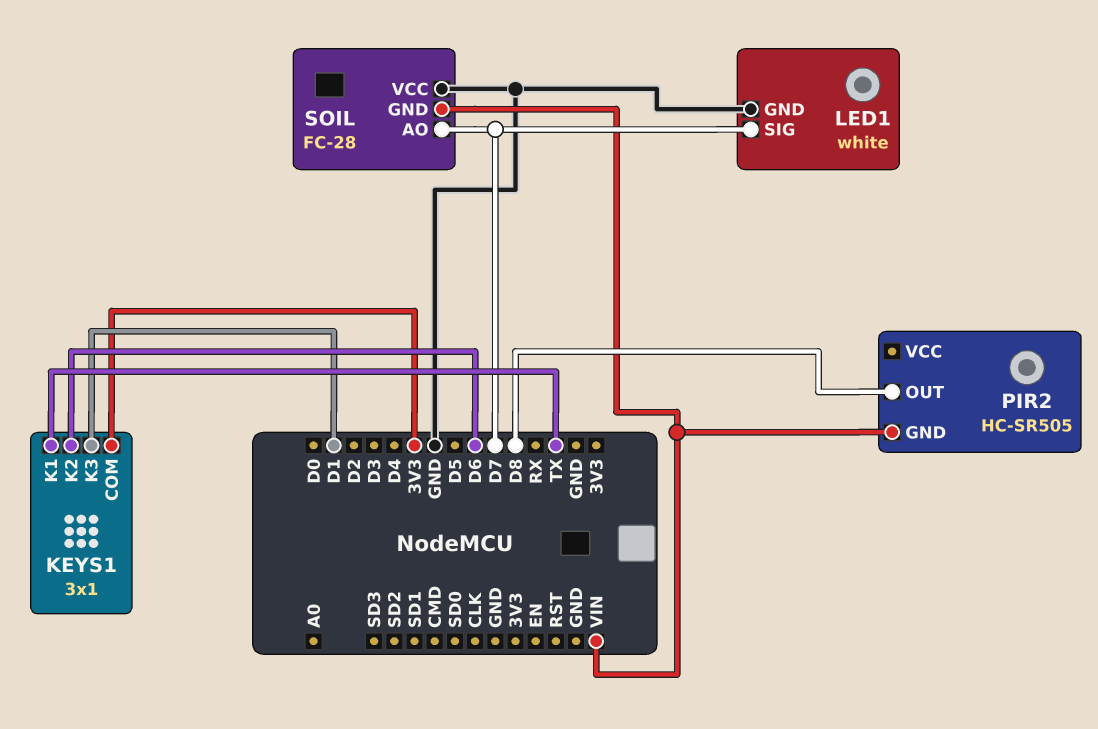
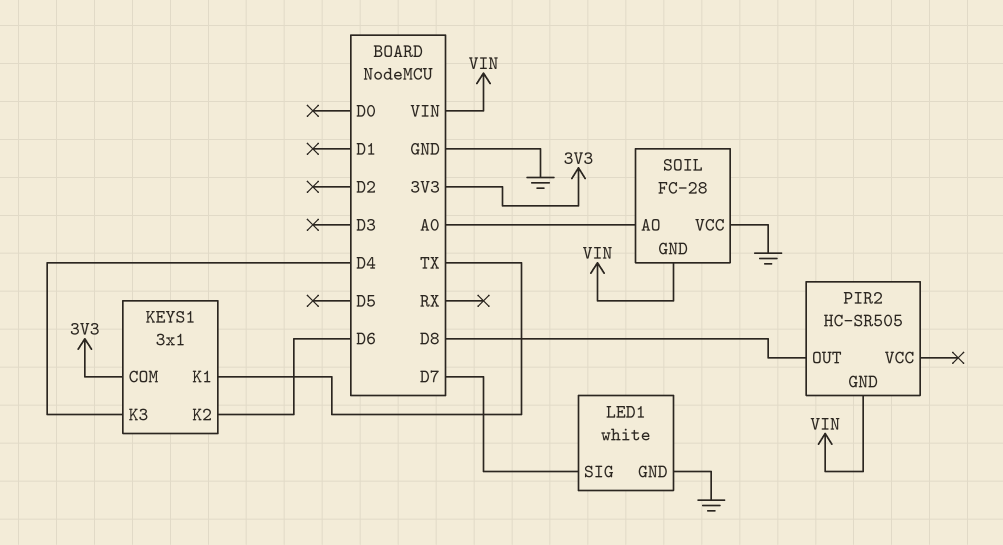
KEYS1 pin K3: D1 -> D4
SOIL pin AO: D7 -> A0

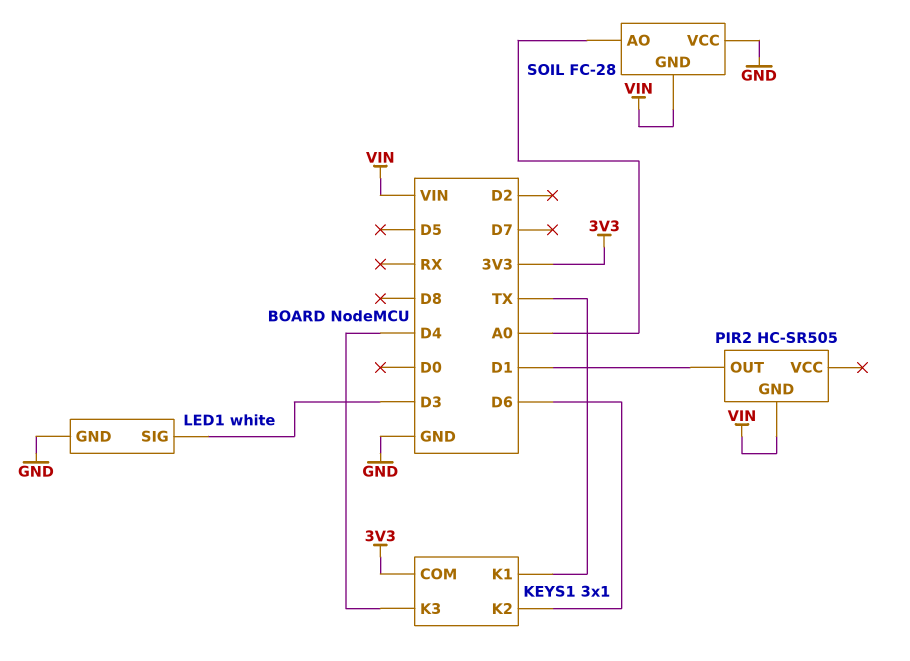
LED1 pin SIG: D7 -> D3
PIR2 pin OUT: D8 -> D1

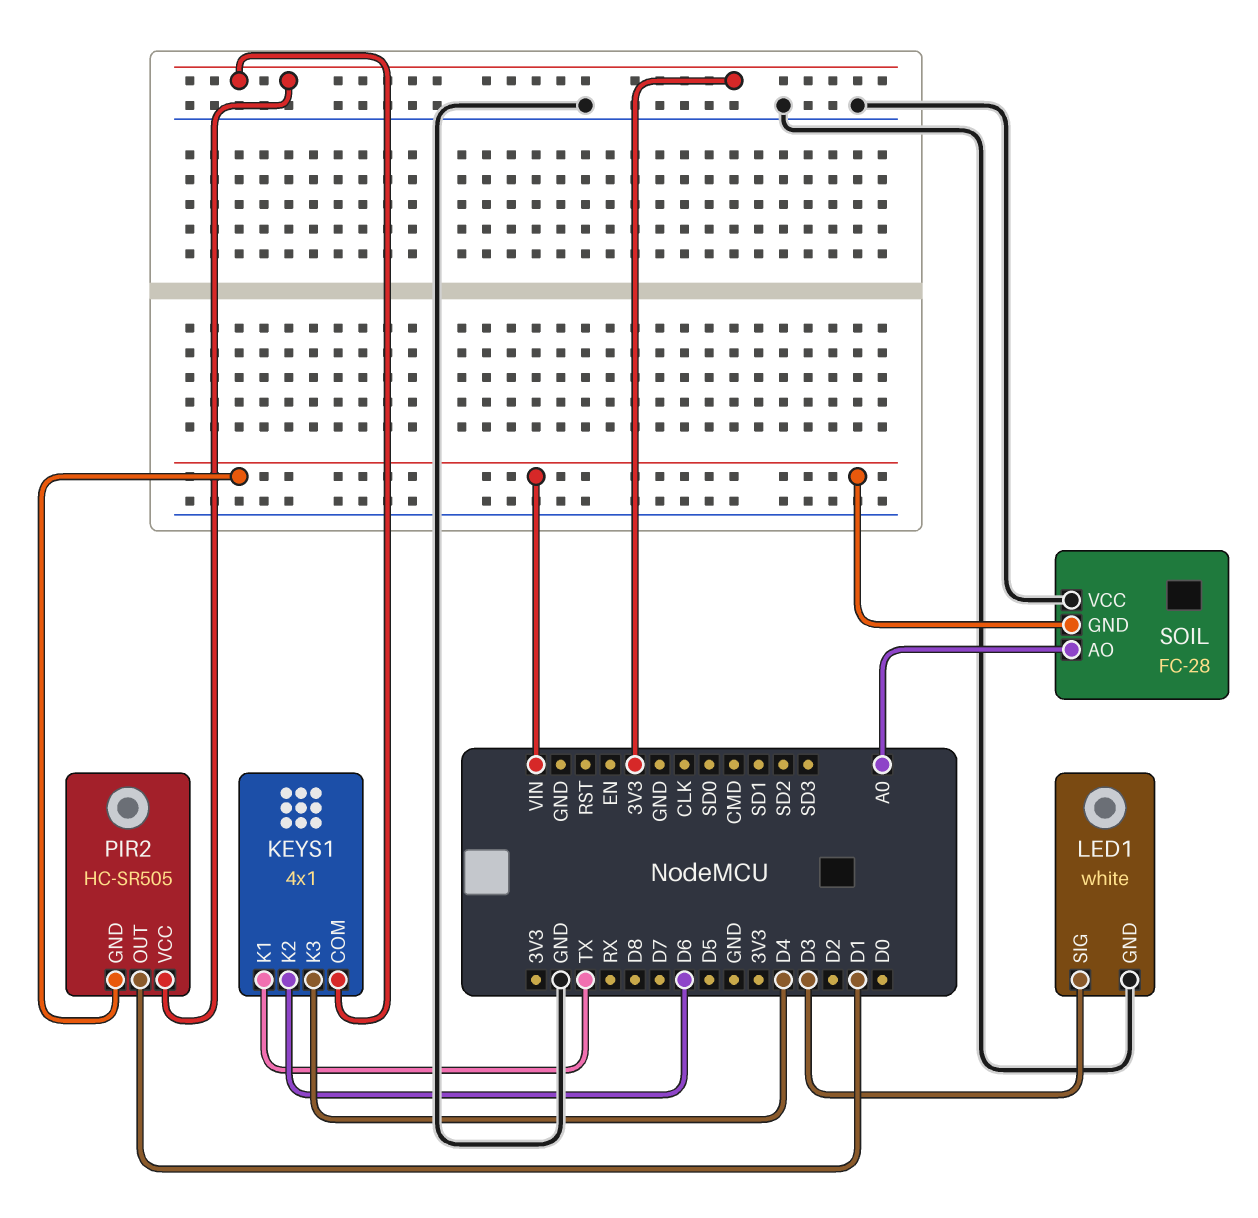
KEYS1: 3x1 -> 4x1
PIR2 pin VCC: none -> 3V3

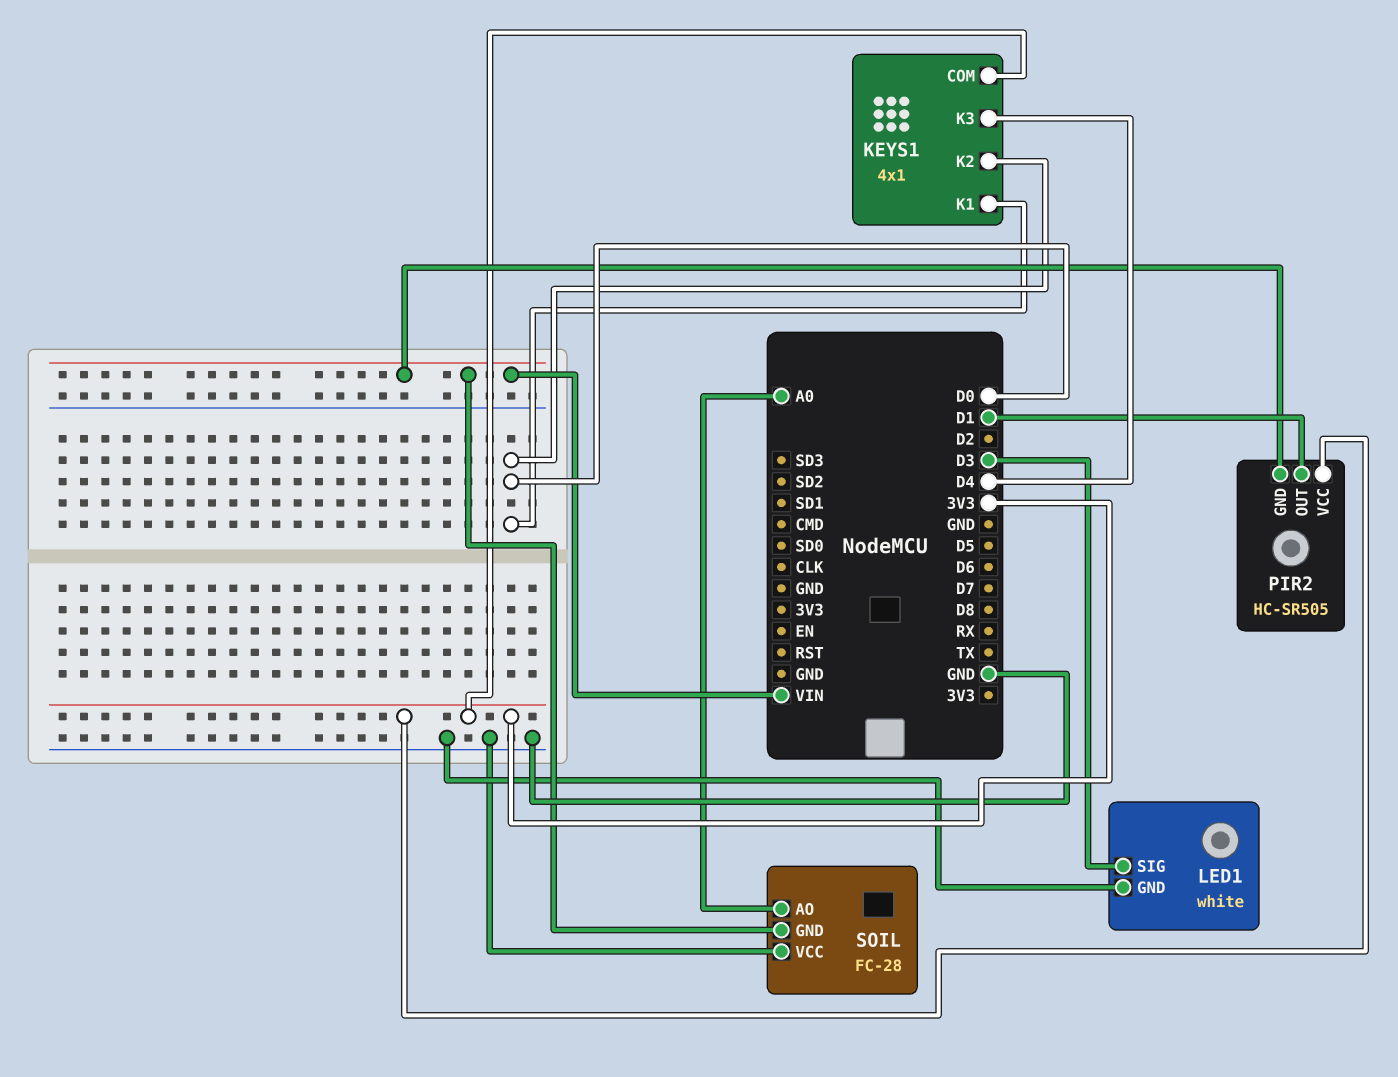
KEYS1 pin K1: TX -> D0
KEYS1 pin K2: D6 -> D0

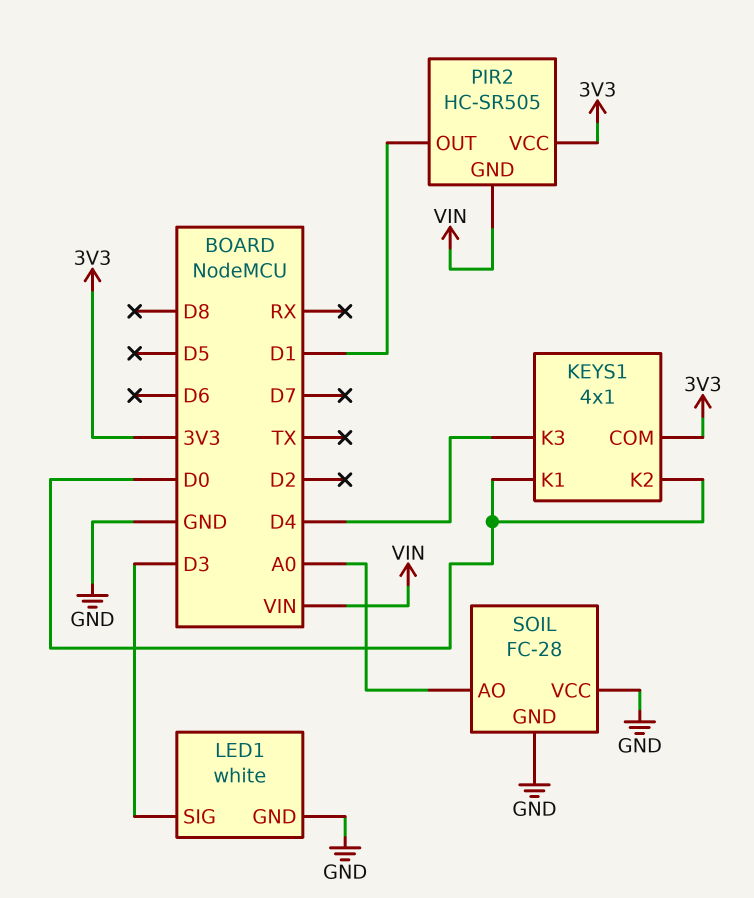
SOIL pin GND: VIN -> GND

